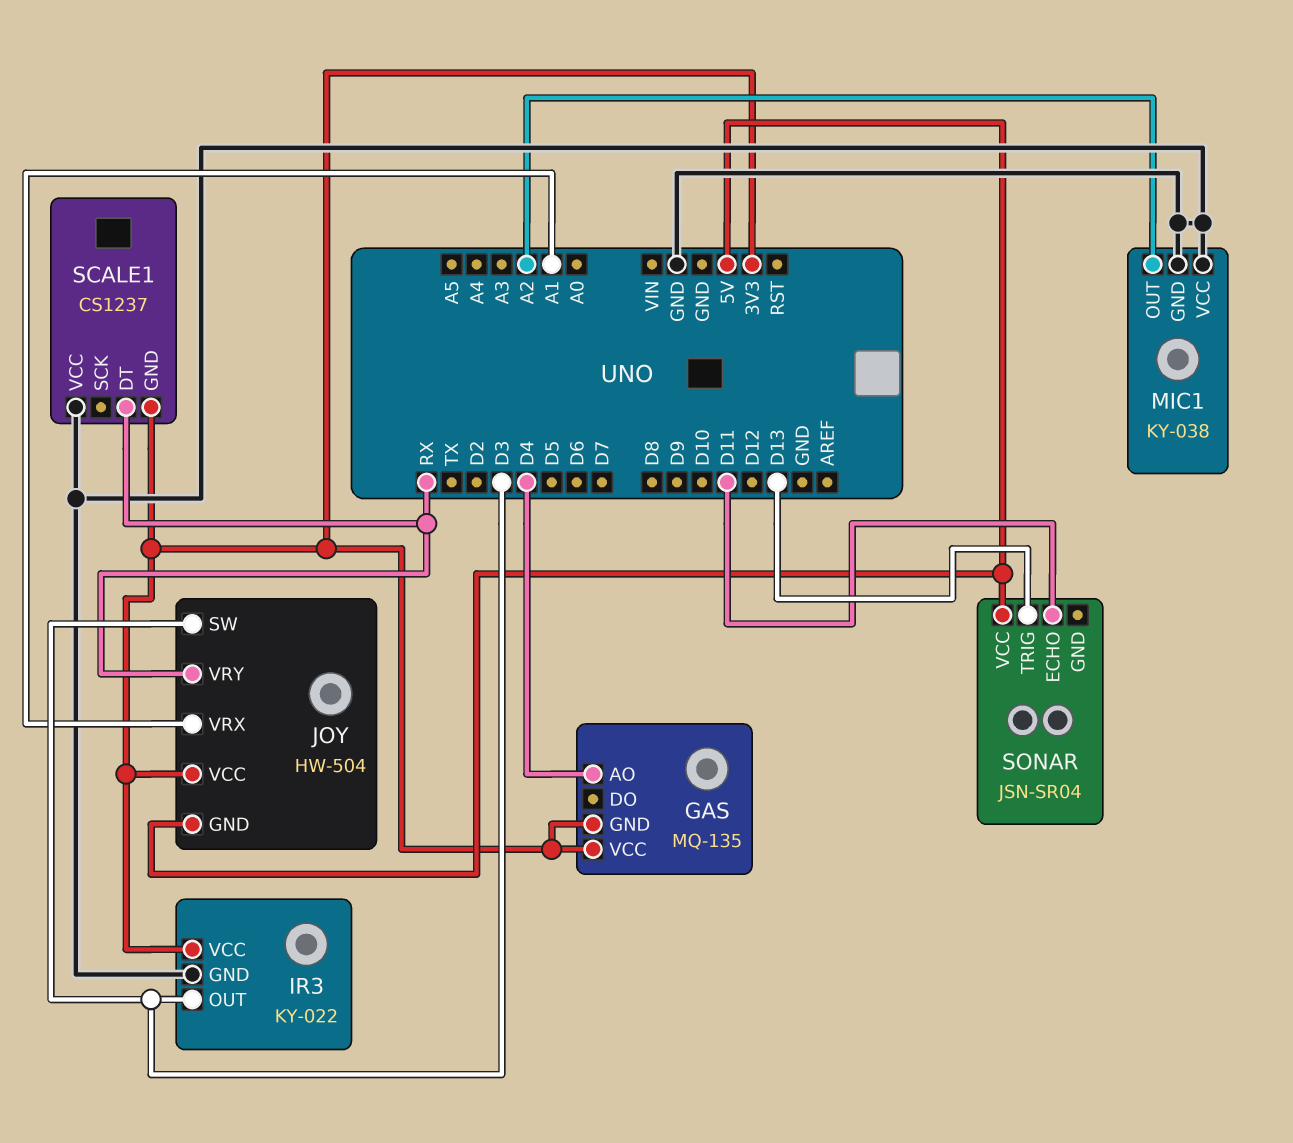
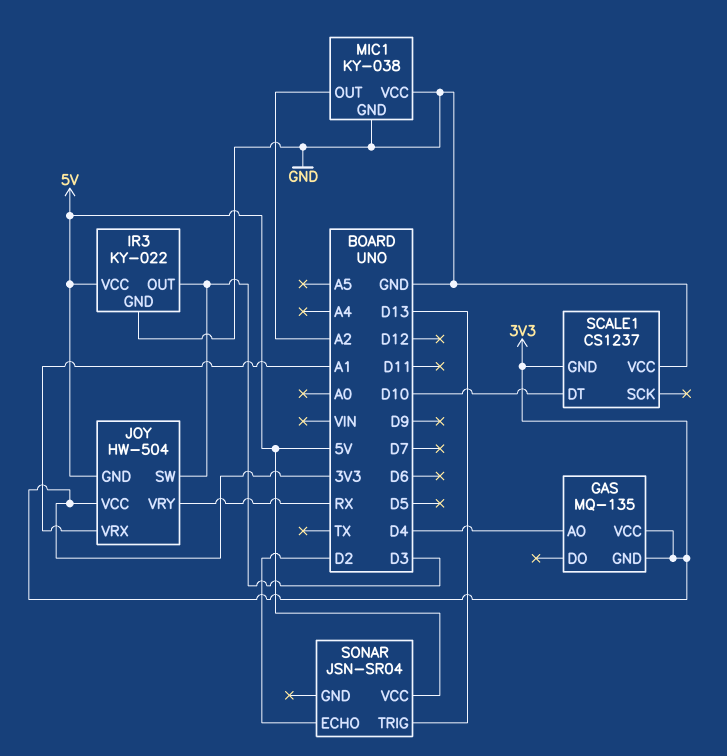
IR3 pin VCC: 3V3 -> 5V
SCALE1 pin DT: RX -> D10
SONAR pin ECHO: D11 -> D2

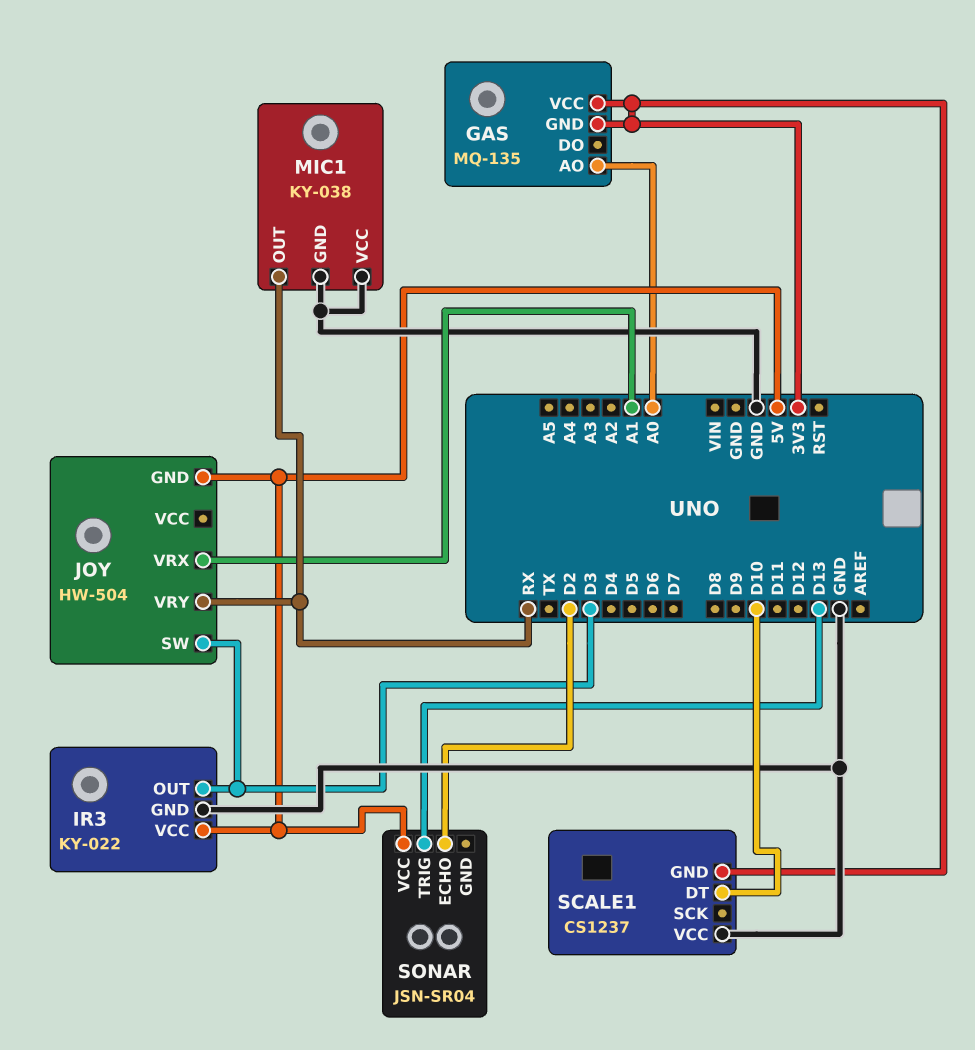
GAS pin AO: D4 -> A0
JOY pin VCC: 3V3 -> none
MIC1 pin OUT: A2 -> RX

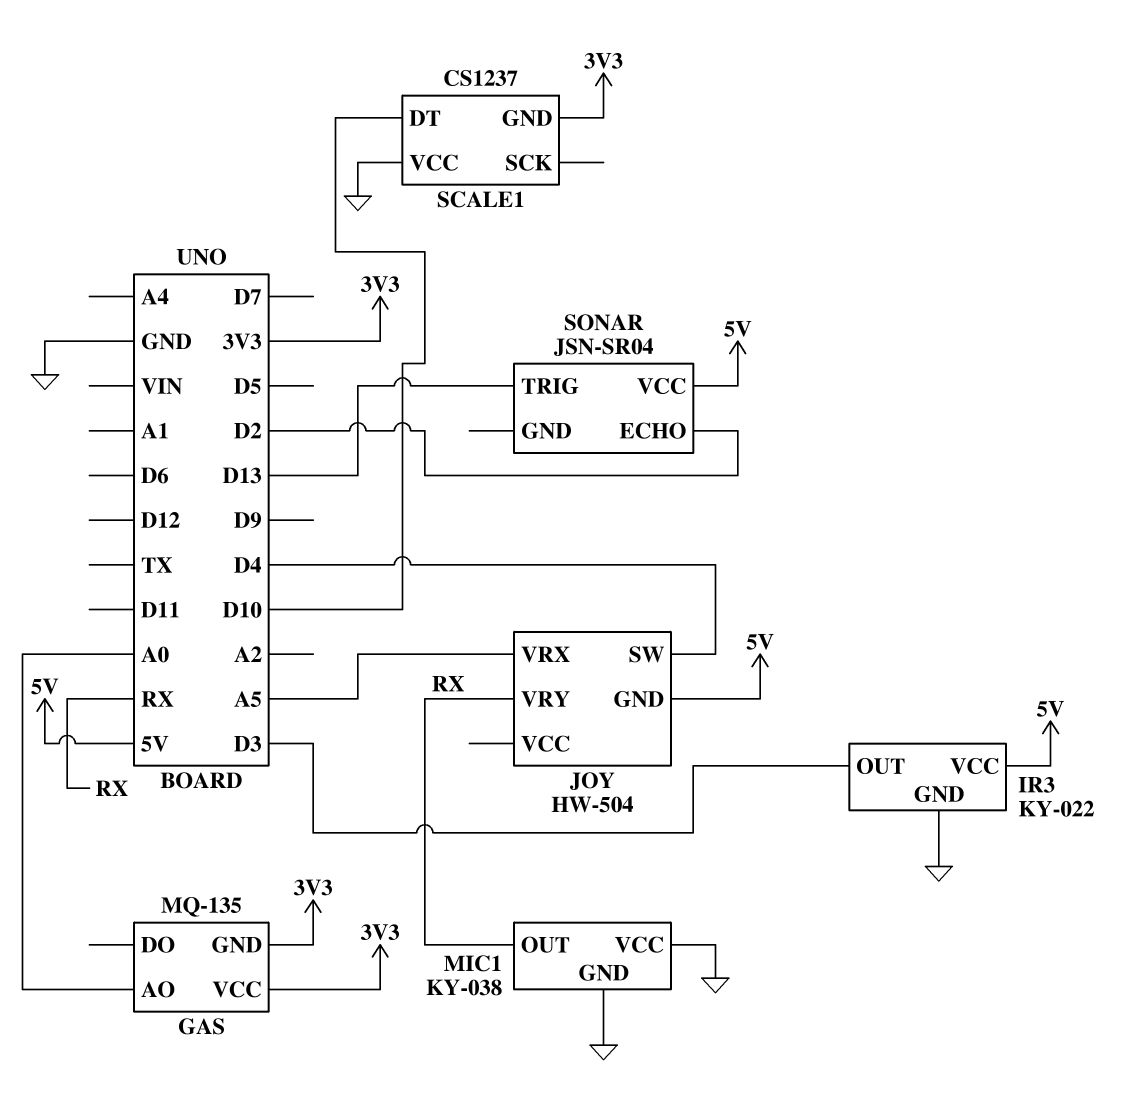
JOY pin SW: D3 -> D4
JOY pin VRX: A1 -> A5

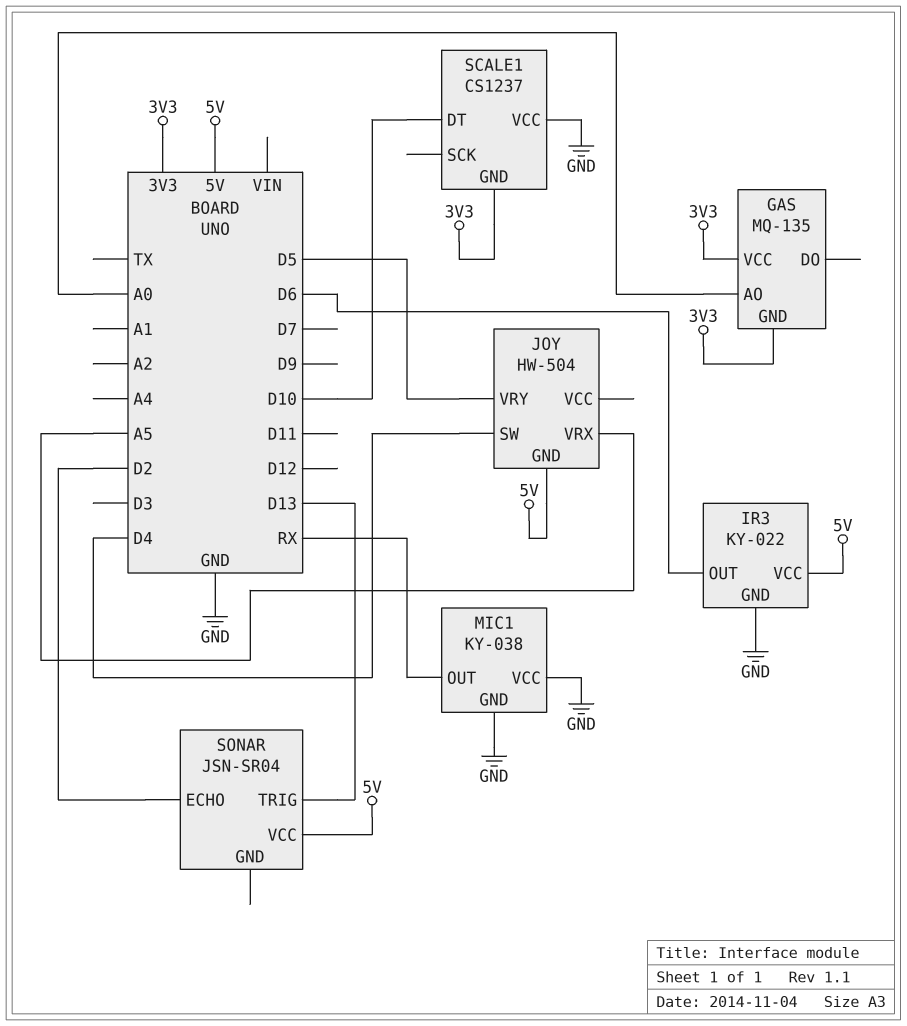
IR3 pin OUT: D3 -> D6
JOY pin VRY: RX -> D5

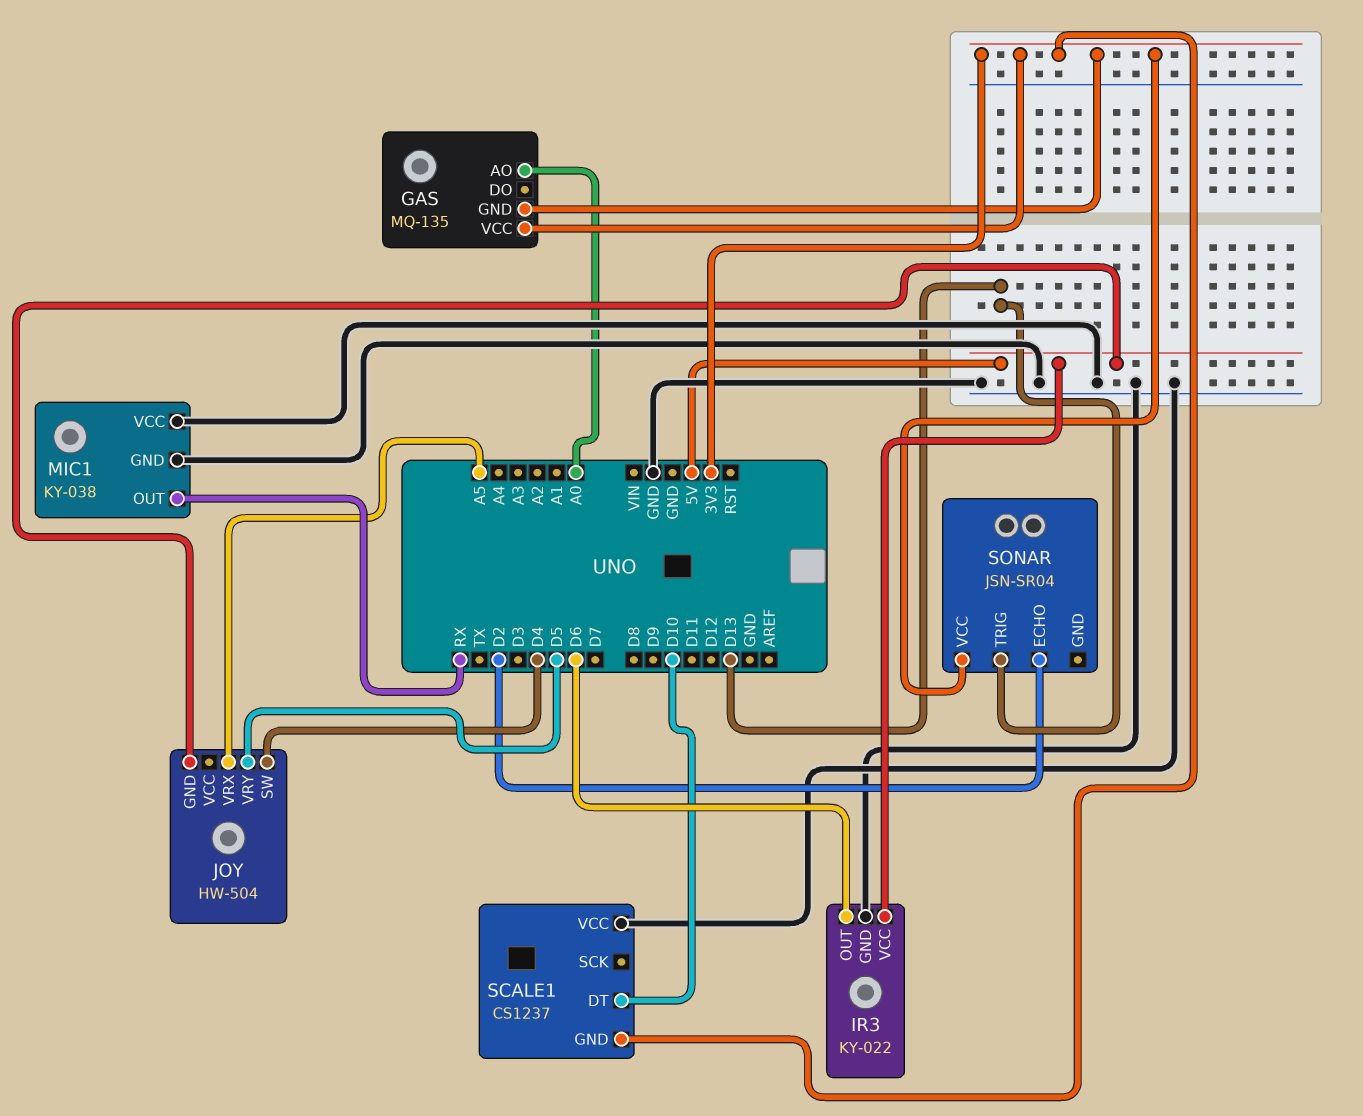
SONAR pin VCC: 5V -> 3V3

